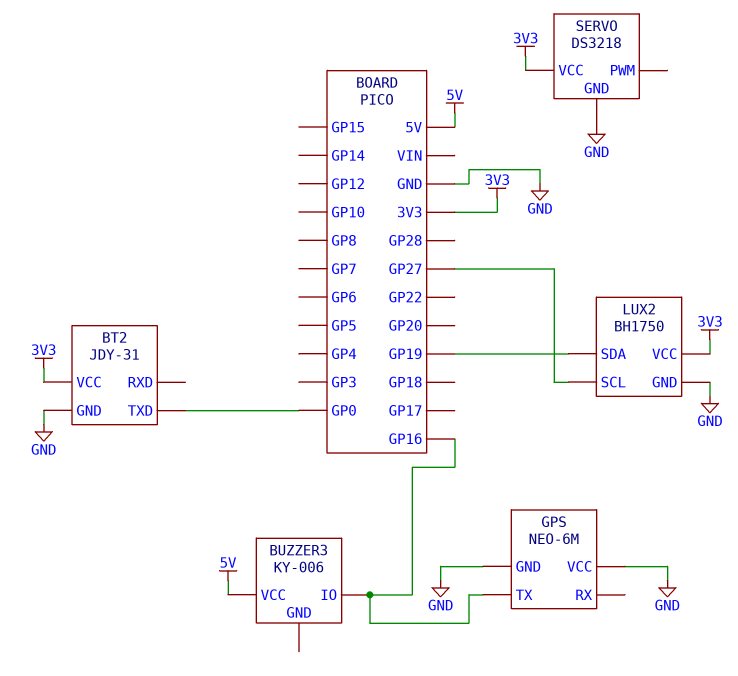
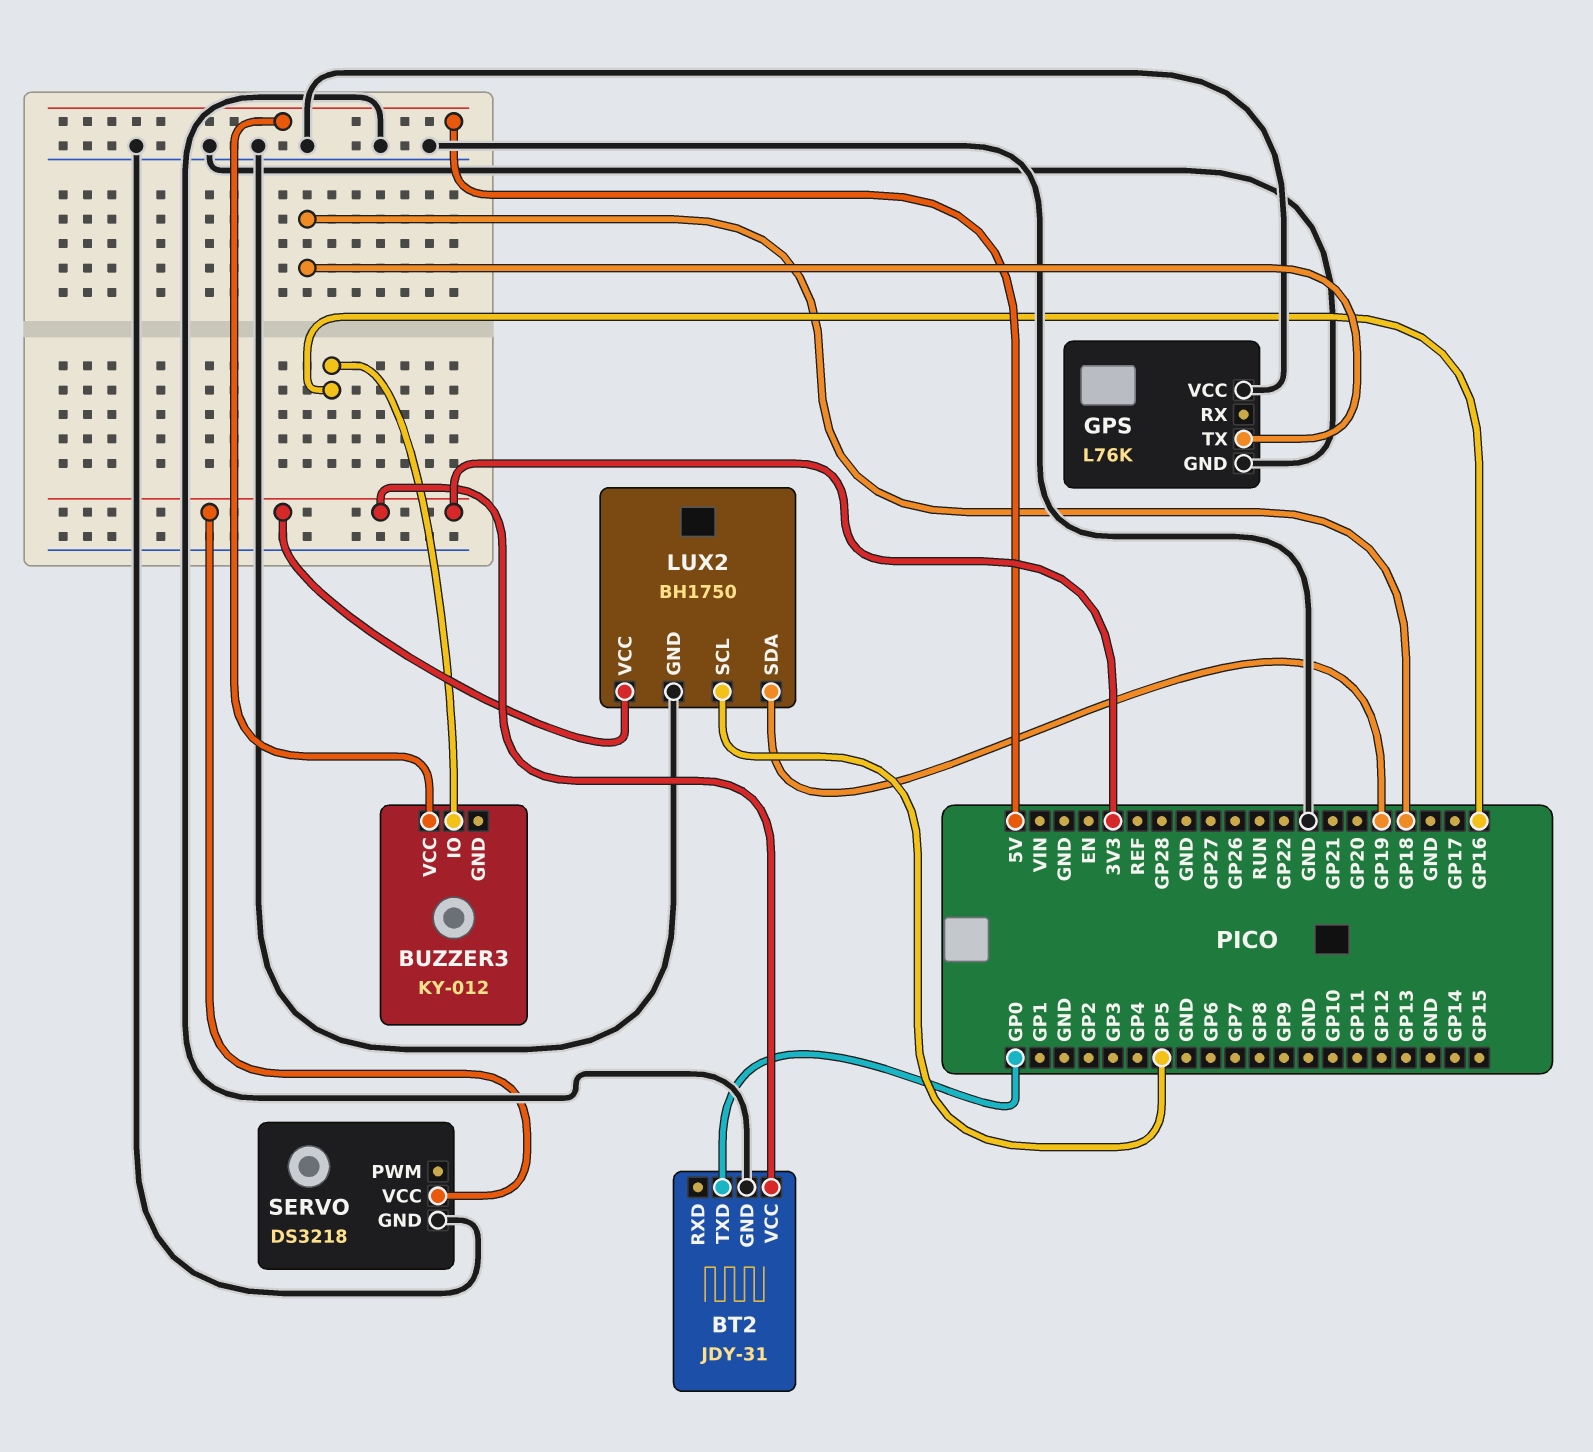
BUZZER3: KY-006 -> KY-012
GPS: NEO-6M -> L76K
GPS pin TX: GP16 -> GP18
LUX2 pin SCL: GP27 -> GP5

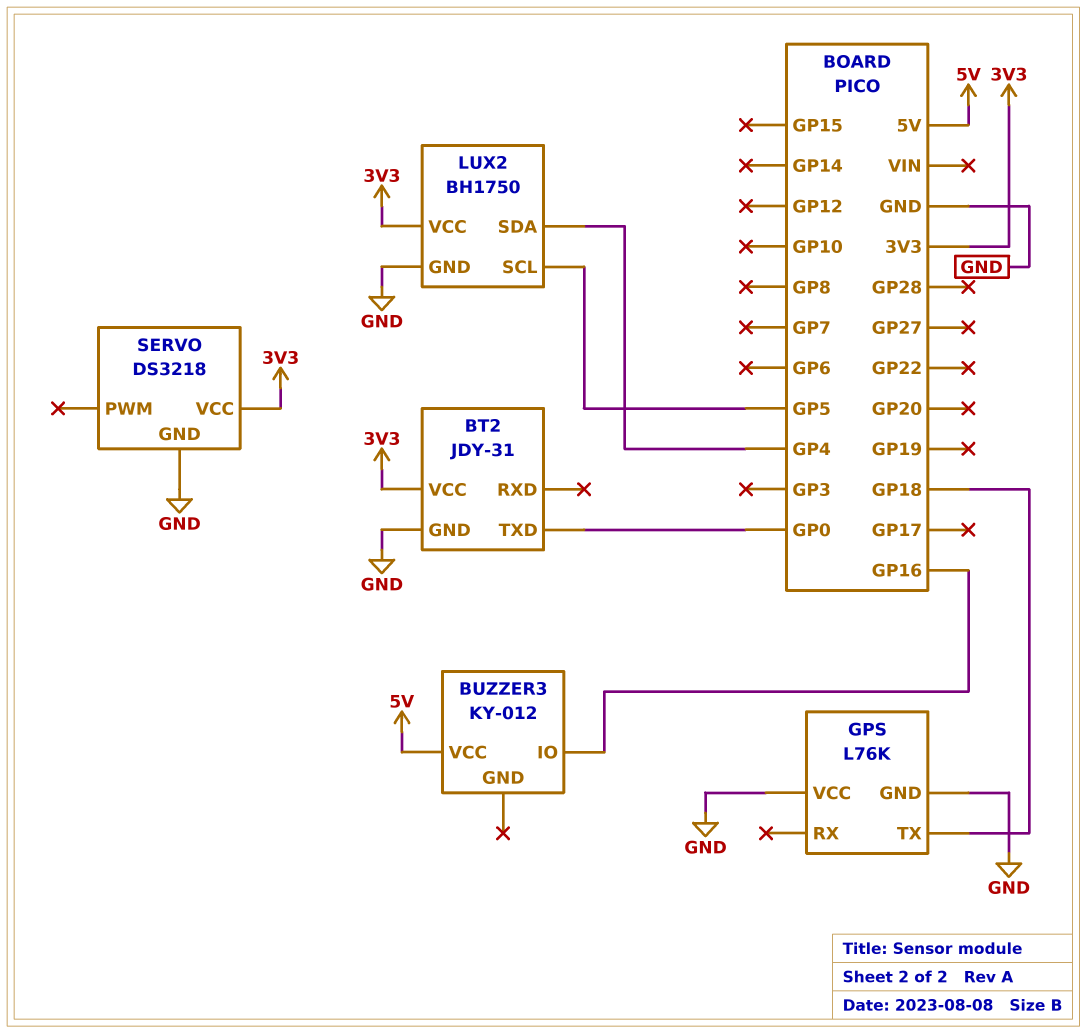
LUX2 pin SDA: GP19 -> GP4

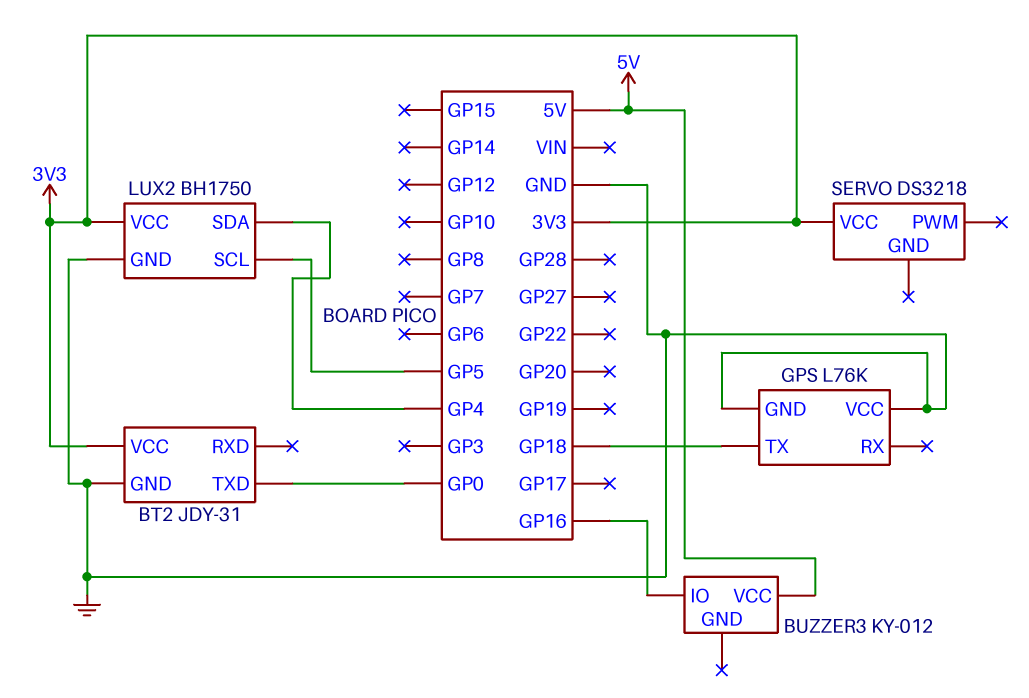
SERVO pin GND: GND -> none

